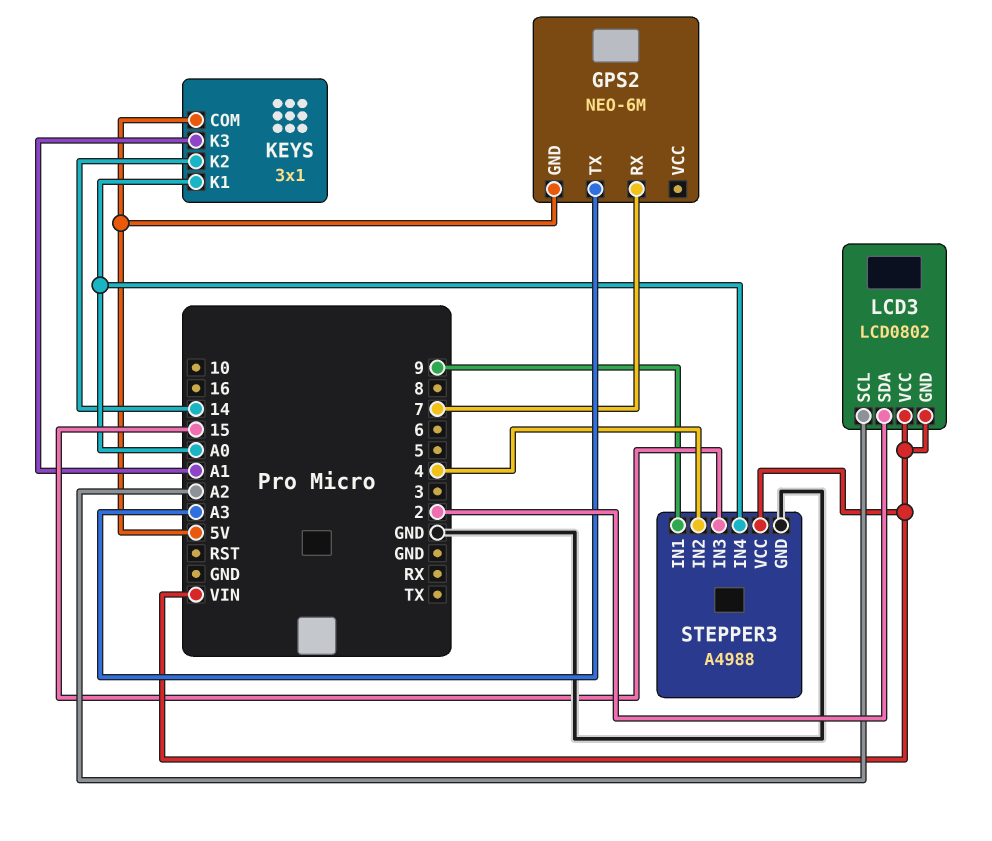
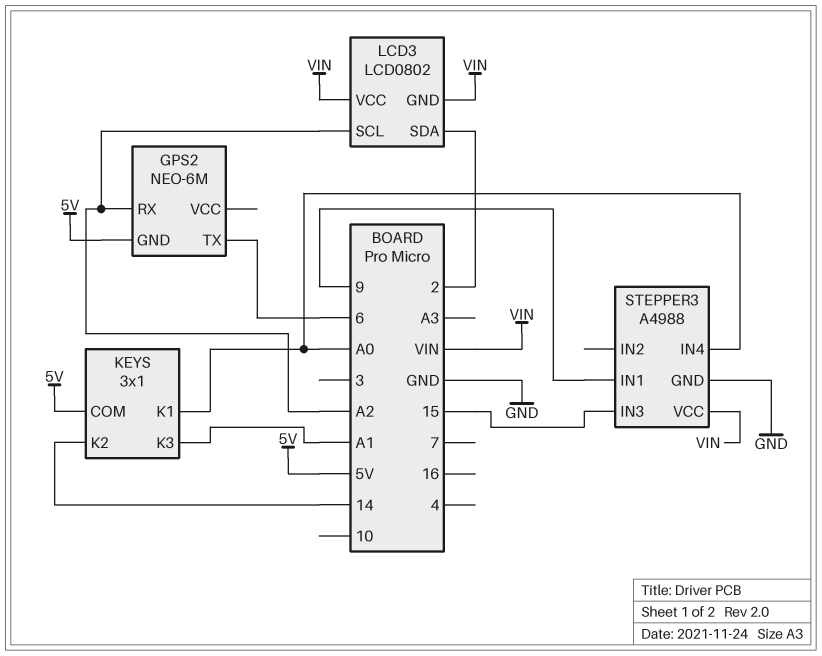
GPS2 pin RX: 7 -> A2
GPS2 pin TX: A3 -> 6
STEPPER3 pin IN2: 4 -> none

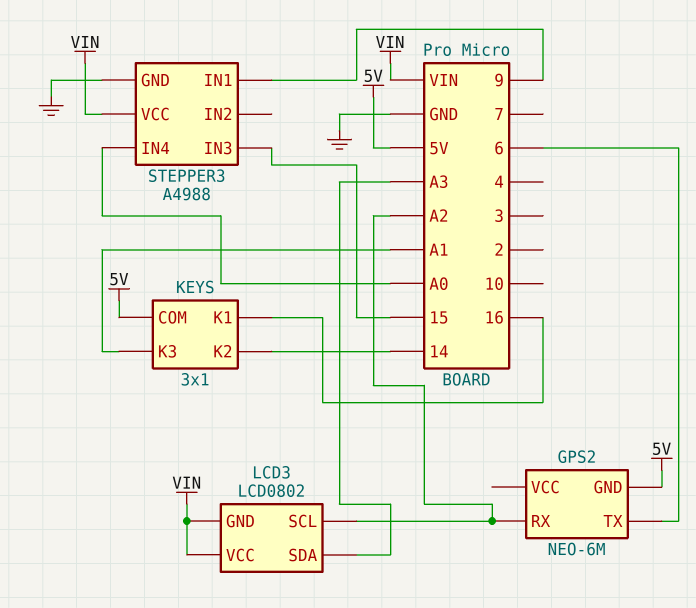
KEYS pin K1: A0 -> 16
LCD3 pin SDA: 2 -> A3

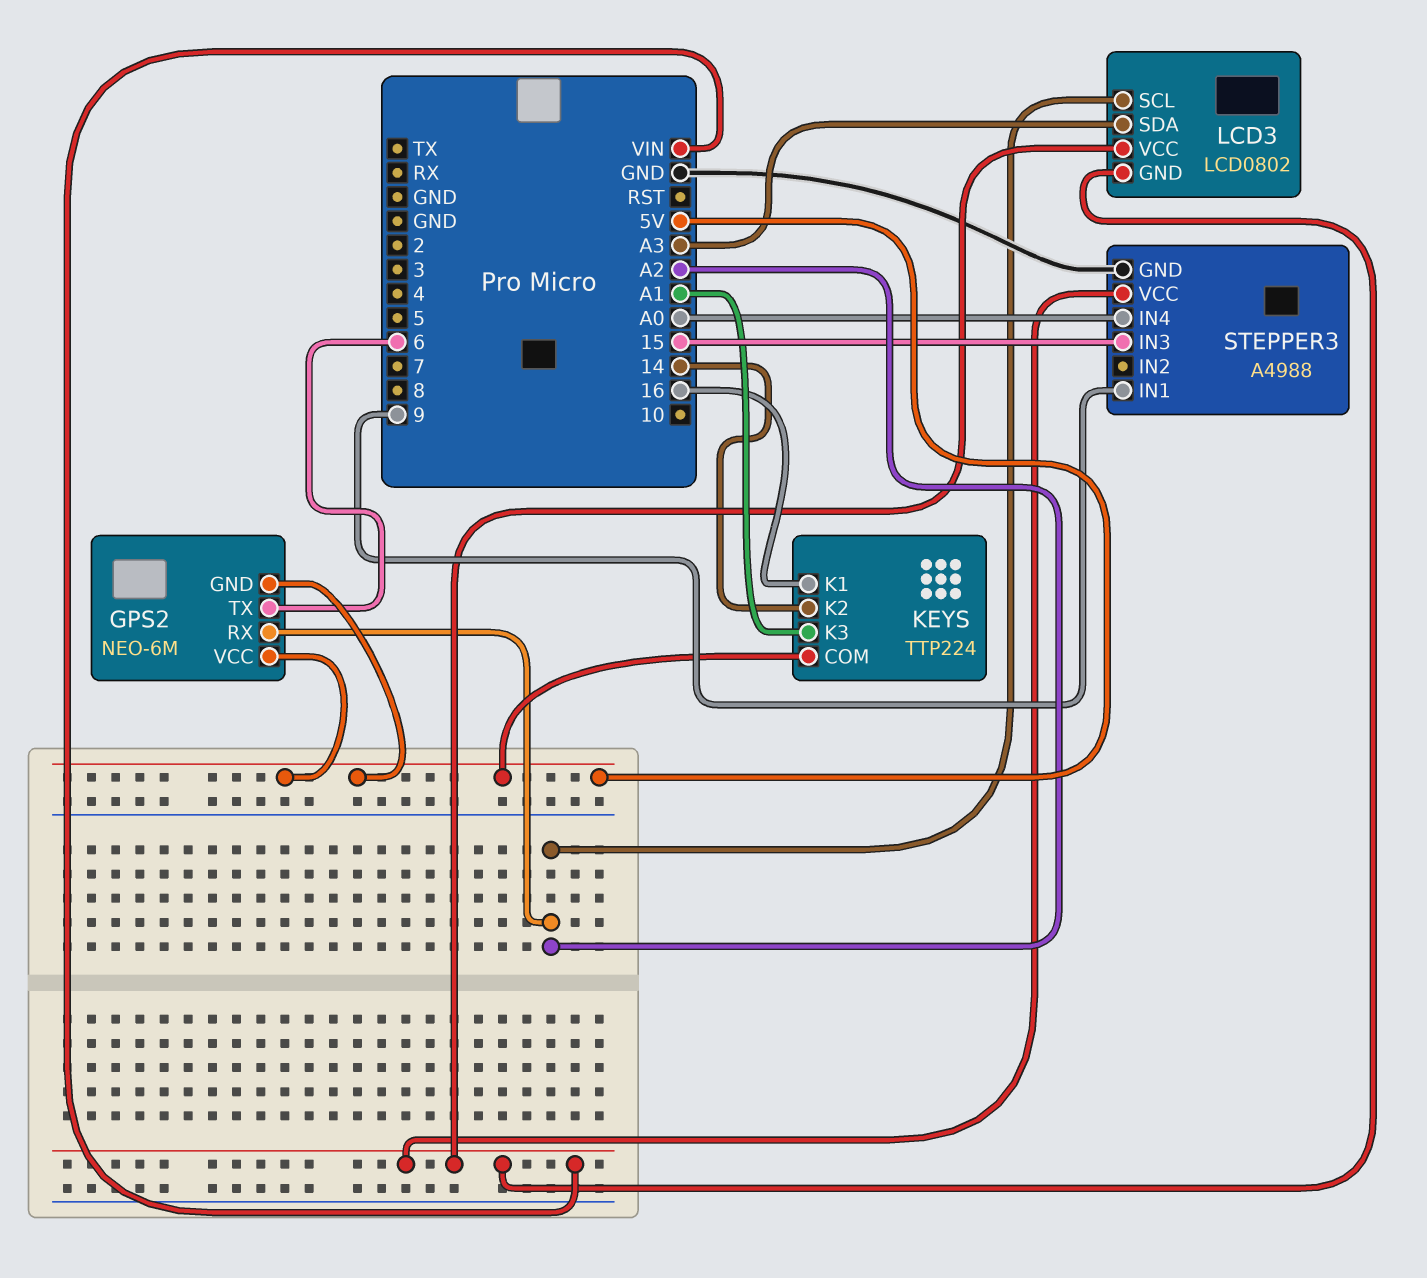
GPS2 pin VCC: none -> 5V
KEYS: 3x1 -> TTP224

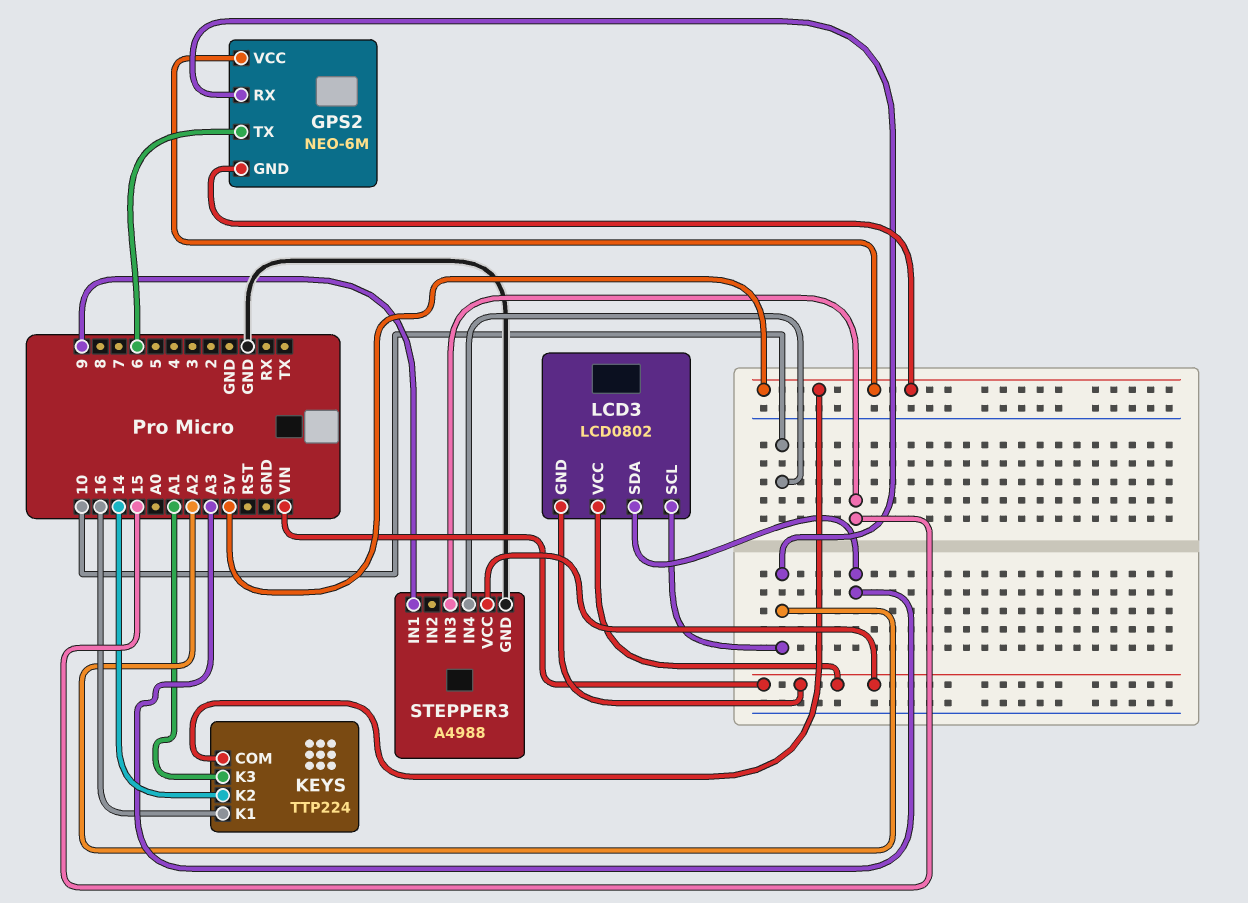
STEPPER3 pin IN4: A0 -> 10

